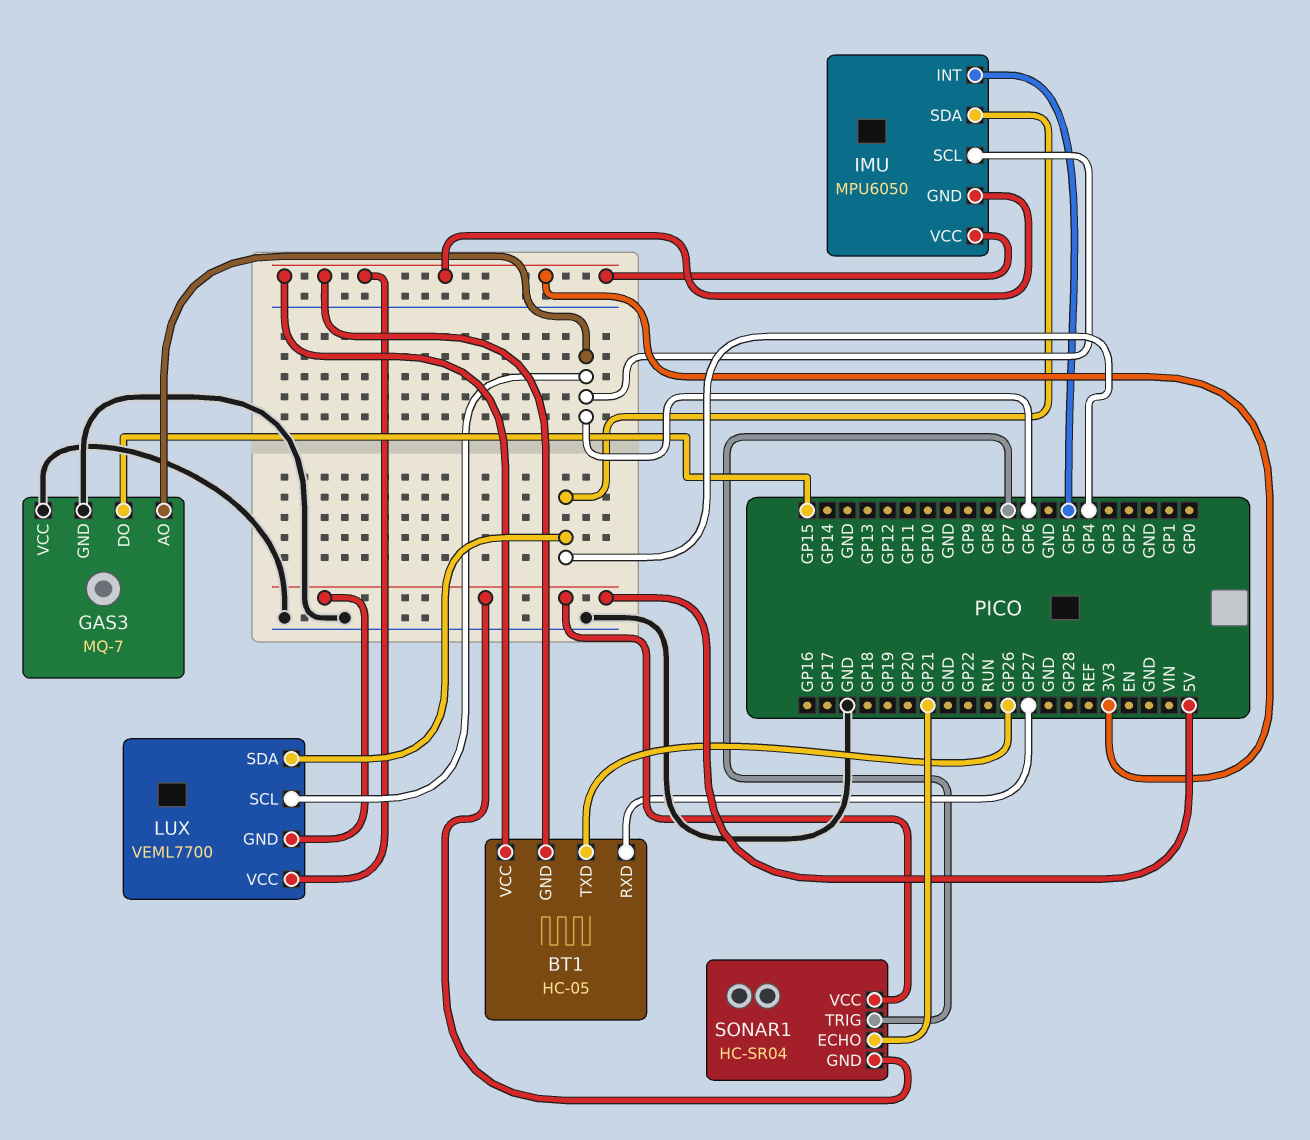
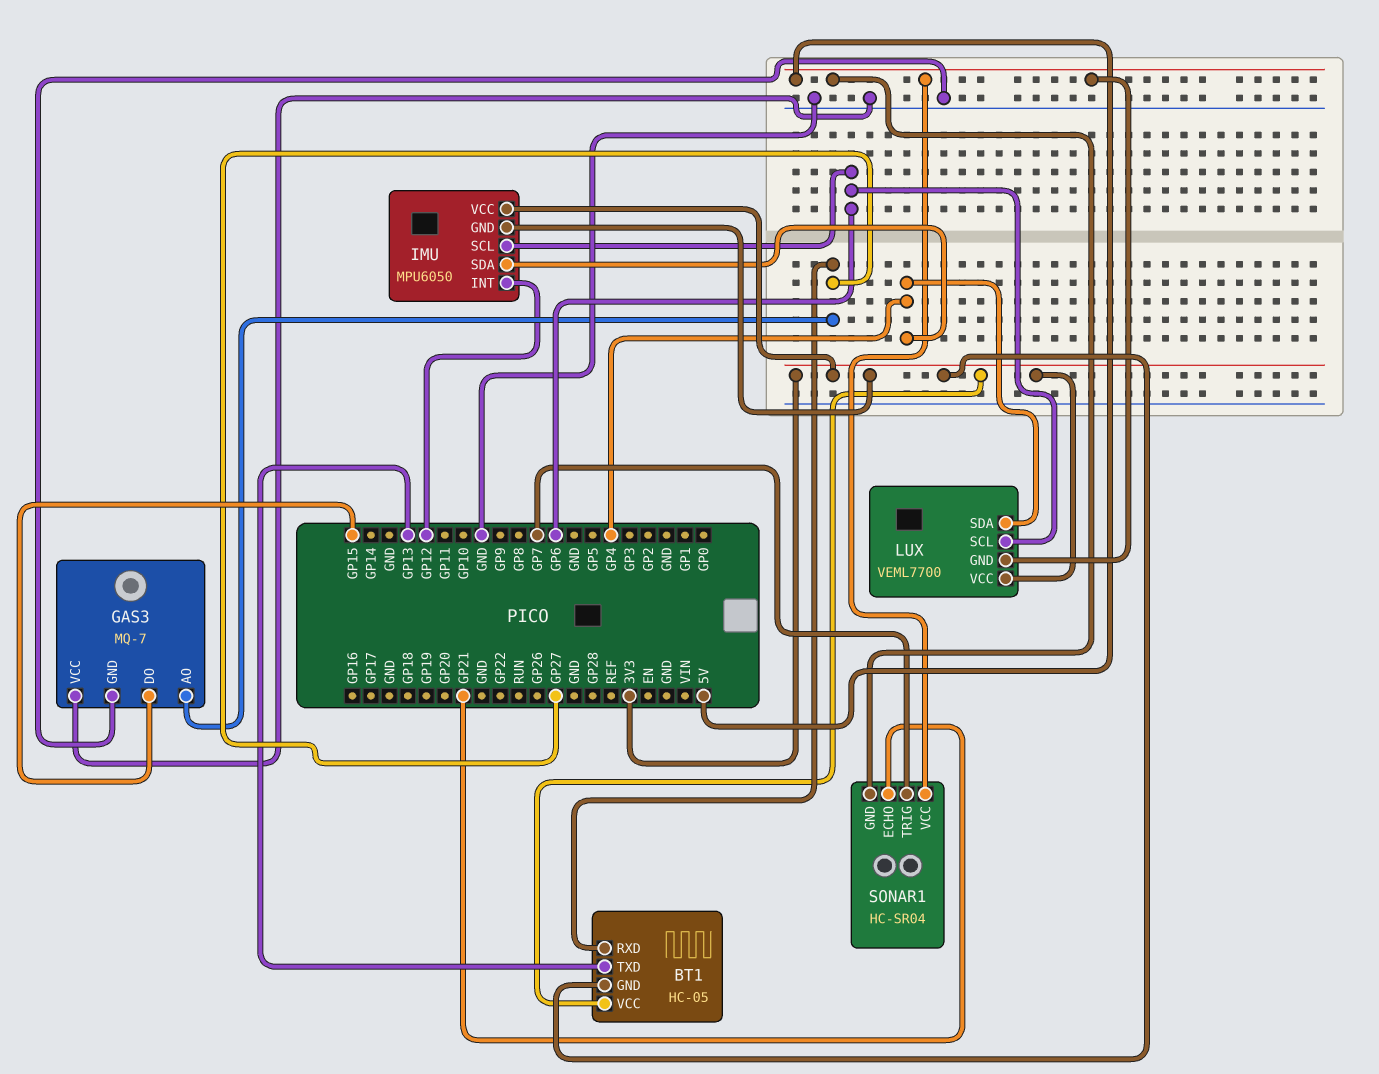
BT1 pin TXD: GP26 -> GP13
GAS3 pin AO: GP6 -> GP27
IMU pin INT: GP5 -> GP12

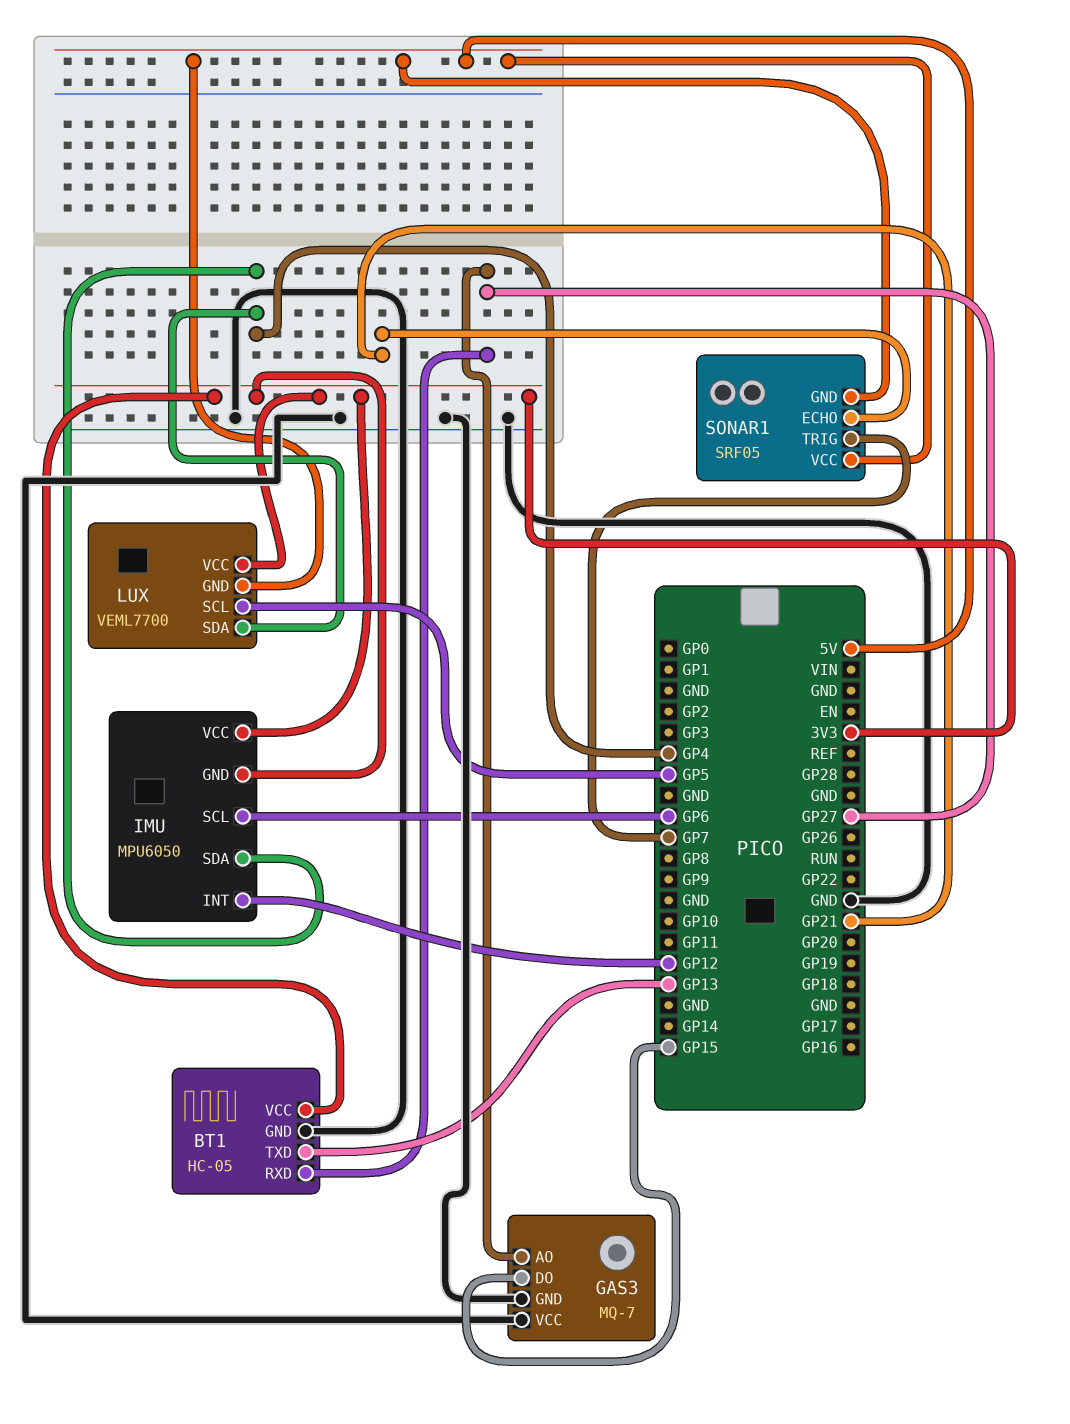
BT1 pin GND: 3V3 -> GND
LUX pin SCL: GP6 -> GP5
SONAR1: HC-SR04 -> SRF05

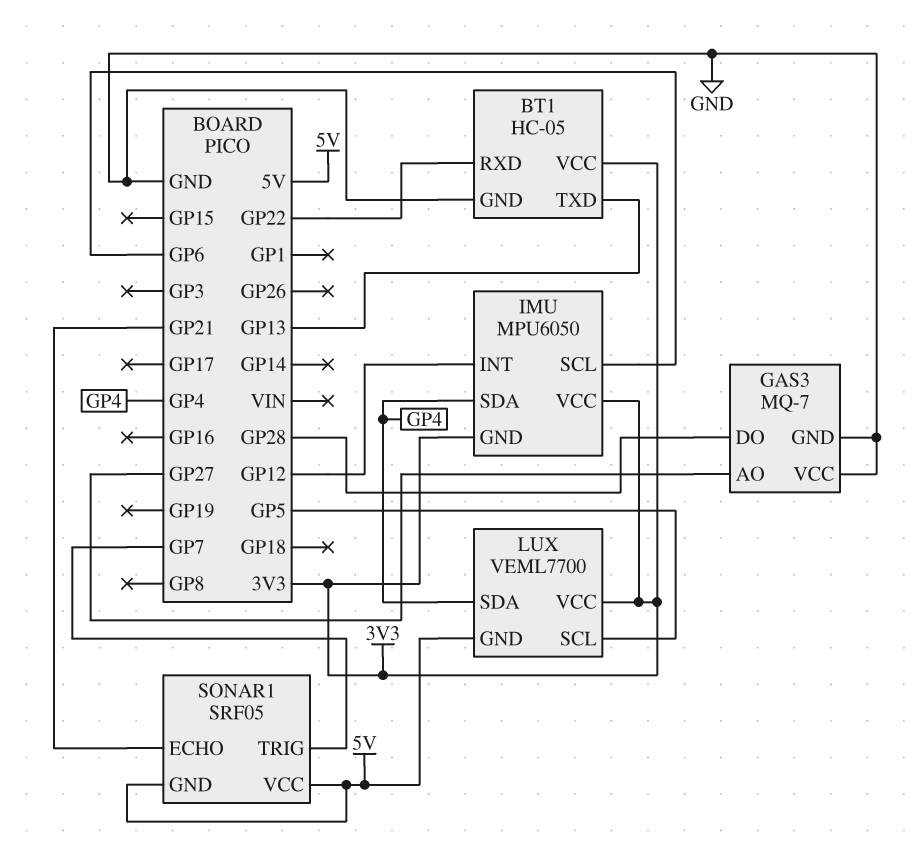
BT1 pin RXD: GP27 -> GP22
GAS3 pin DO: GP15 -> GP28

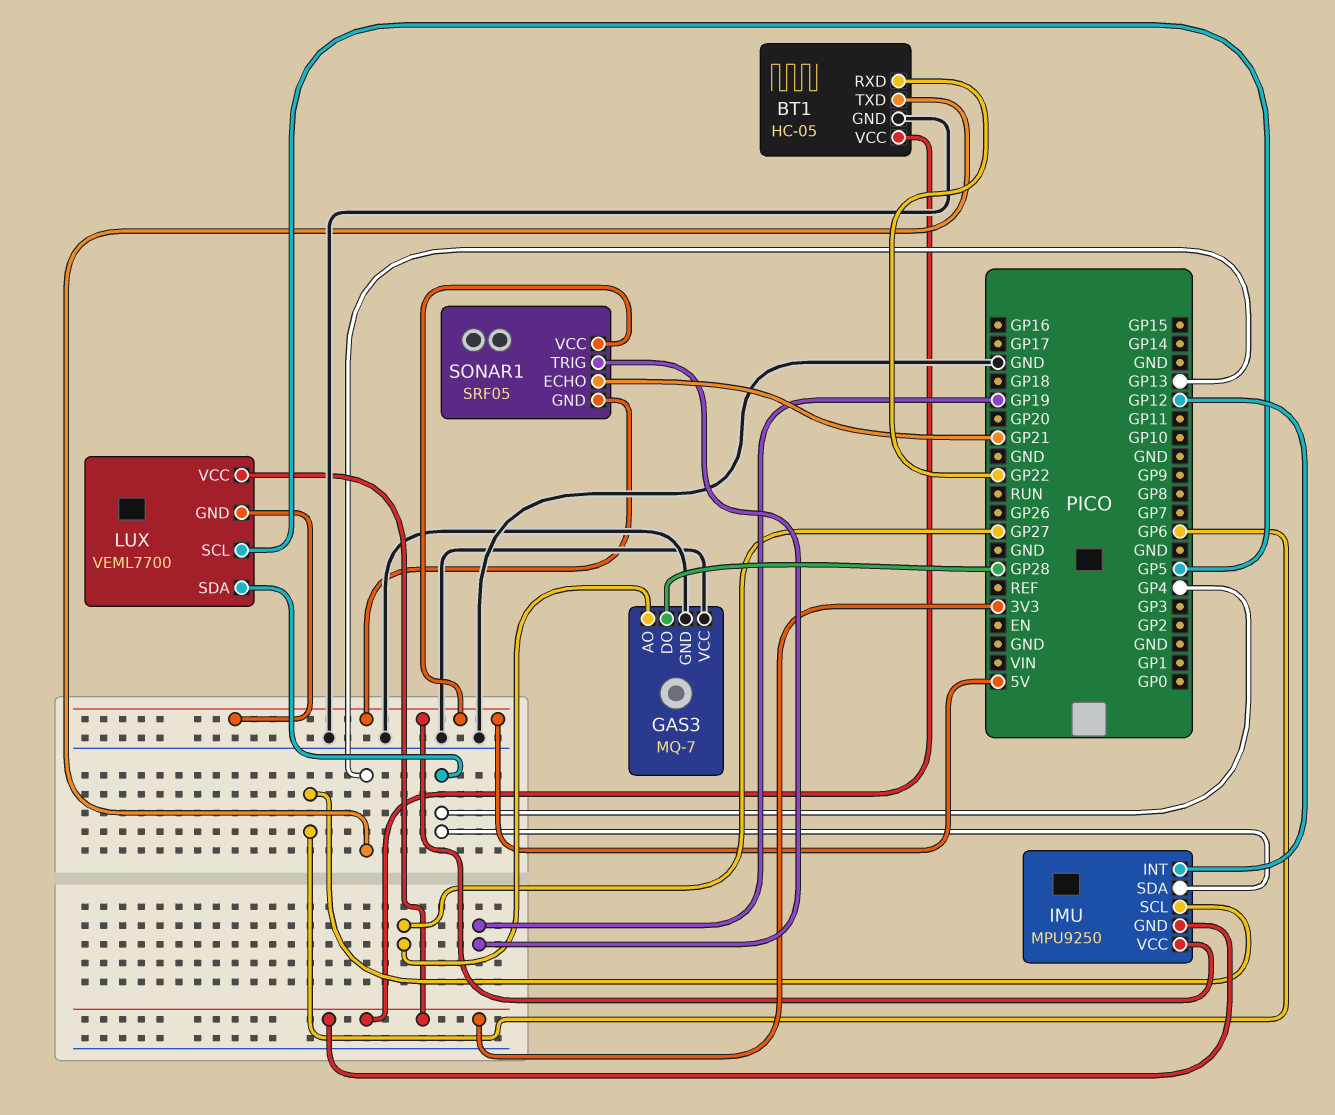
IMU: MPU6050 -> MPU9250
IMU pin VCC: 3V3 -> 5V
SONAR1 pin TRIG: GP7 -> GP19

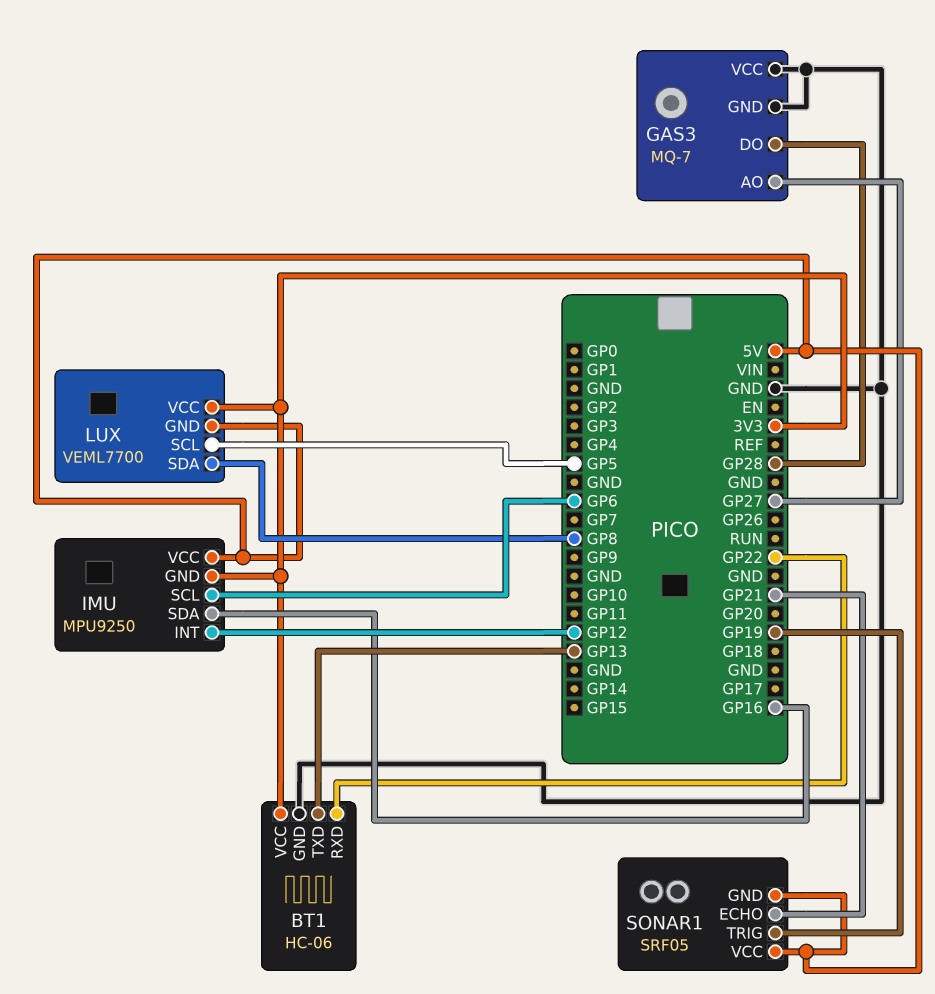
BT1: HC-05 -> HC-06
IMU pin SDA: GP4 -> GP16
LUX pin SDA: GP4 -> GP8

